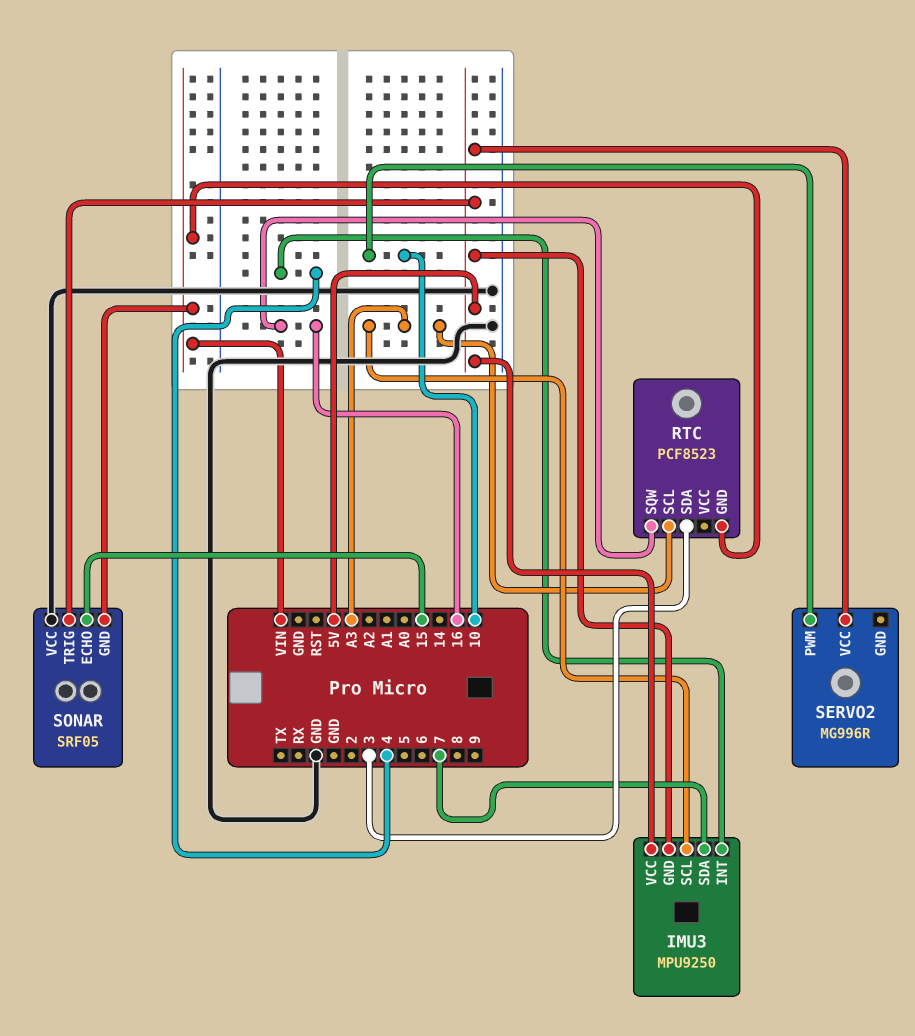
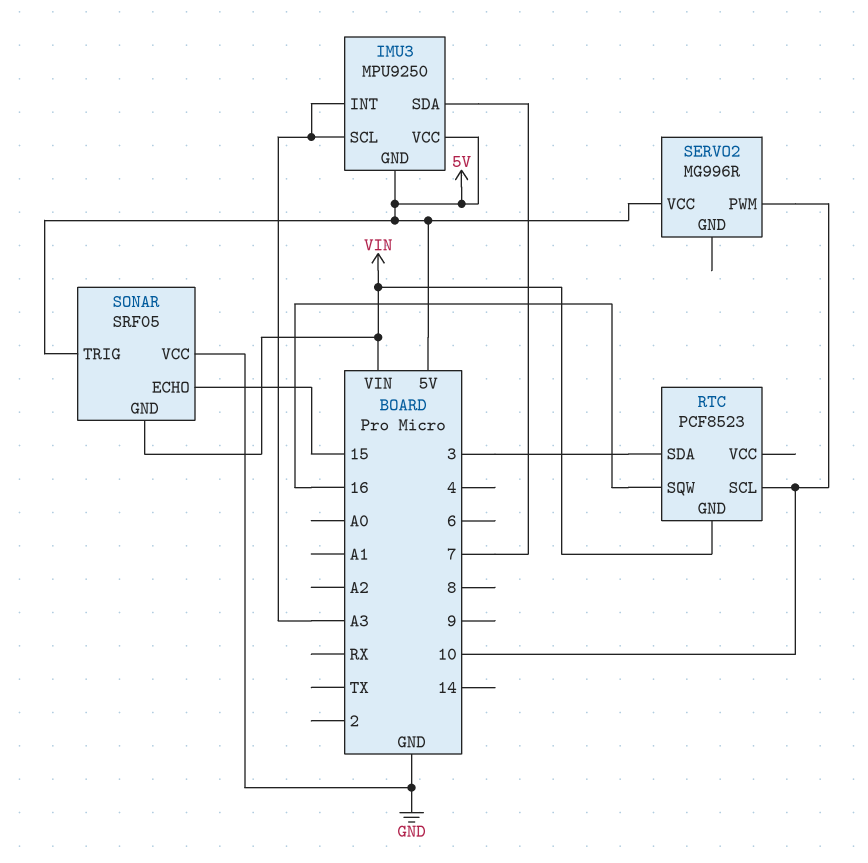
IMU3 pin INT: 4 -> A3
RTC pin SCL: A3 -> 10

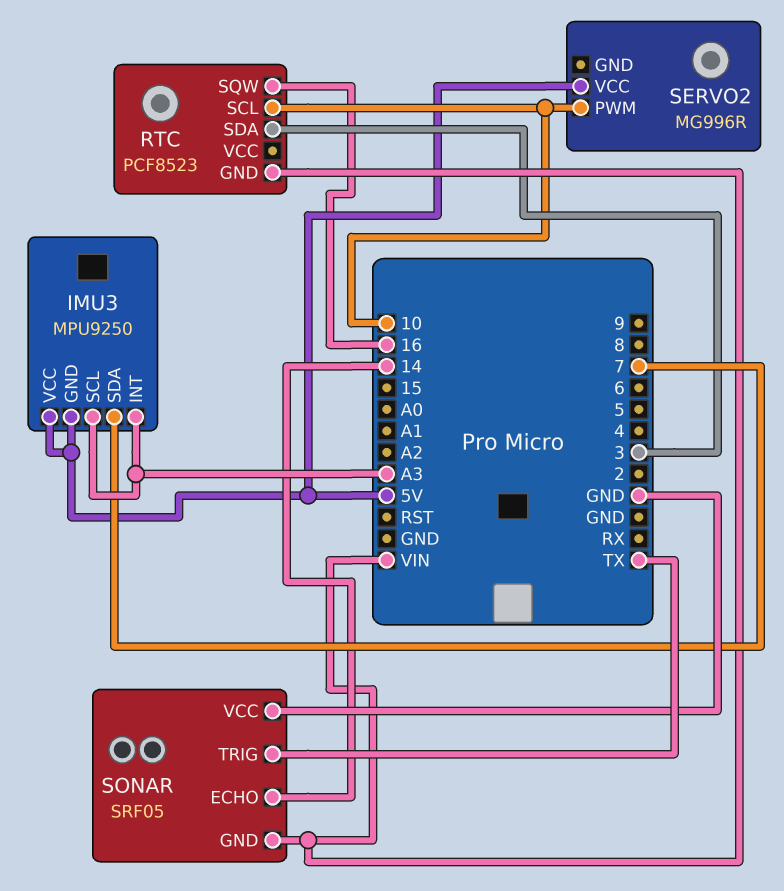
SONAR pin ECHO: 15 -> 14
SONAR pin TRIG: 5V -> TX

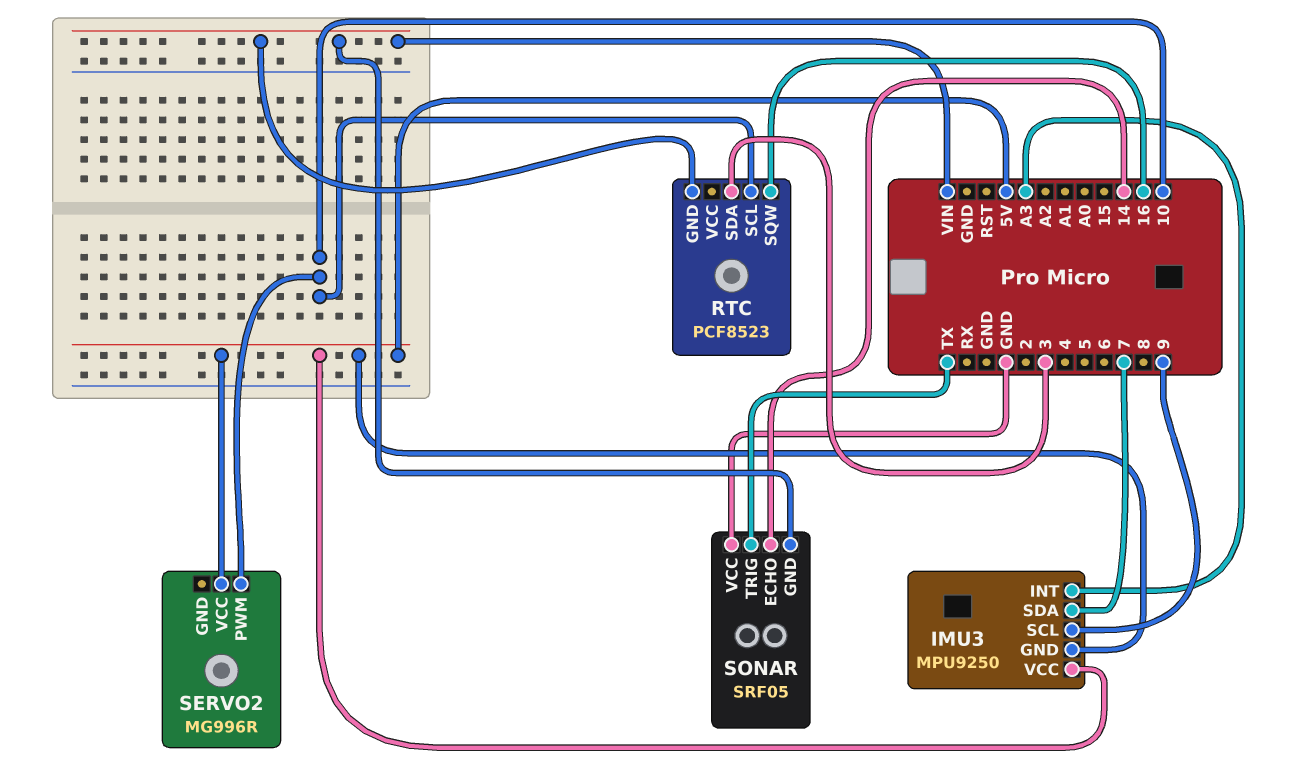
IMU3 pin SCL: A3 -> 9

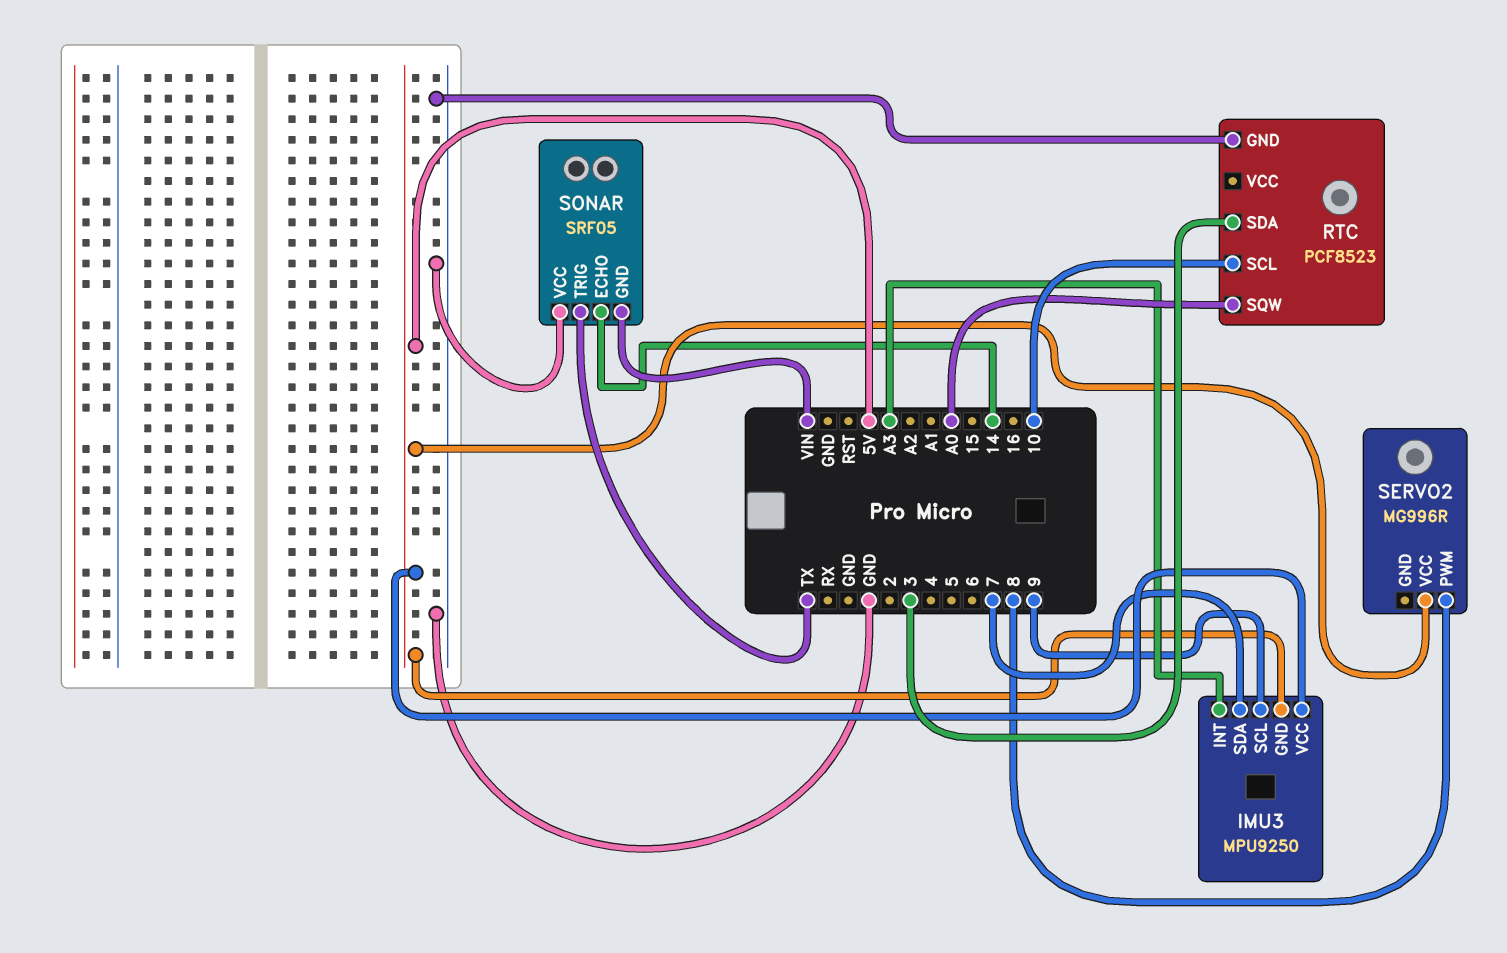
RTC pin GND: VIN -> GND
RTC pin SQW: 16 -> A0
SERVO2 pin PWM: 10 -> 8

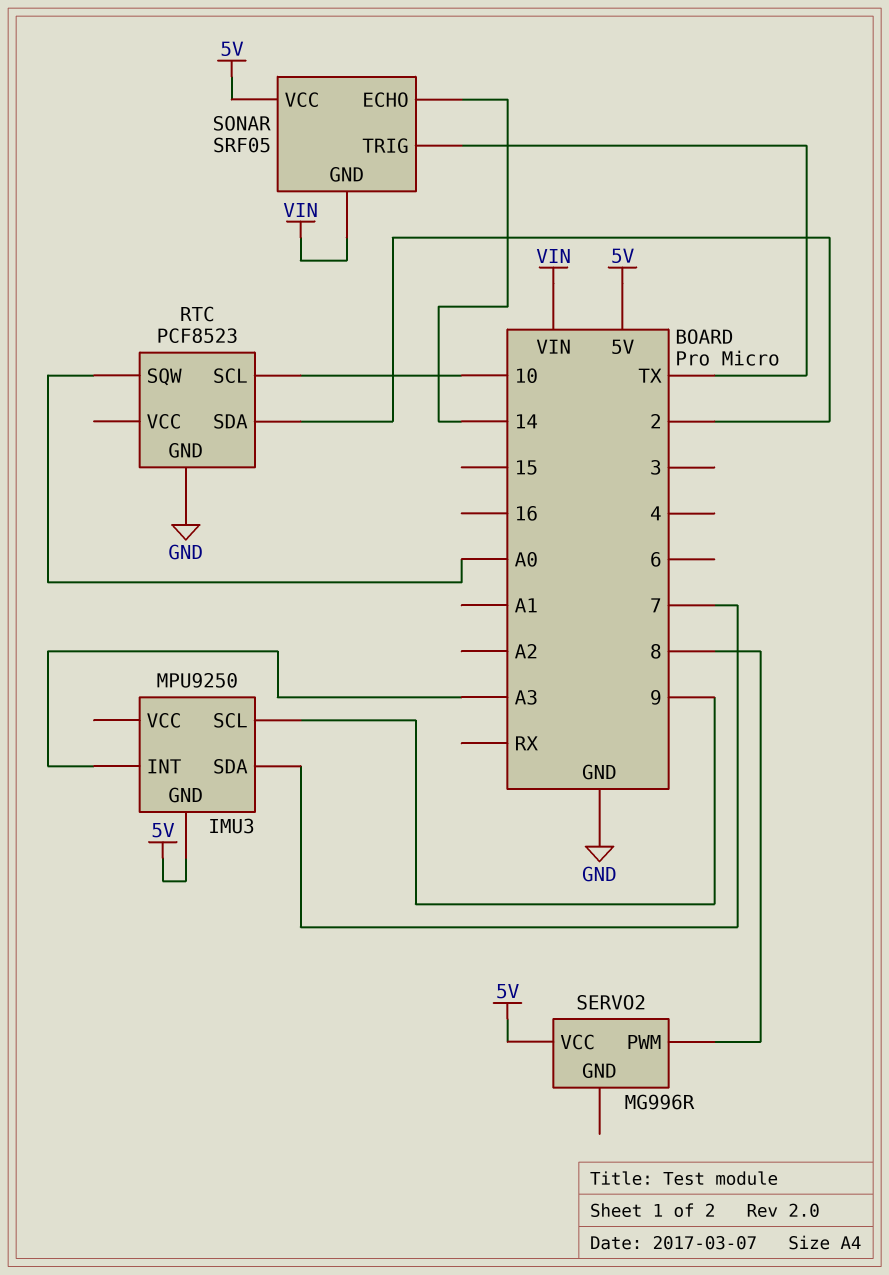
IMU3 pin VCC: 5V -> none
RTC pin SDA: 3 -> 2
SONAR pin VCC: GND -> 5V

